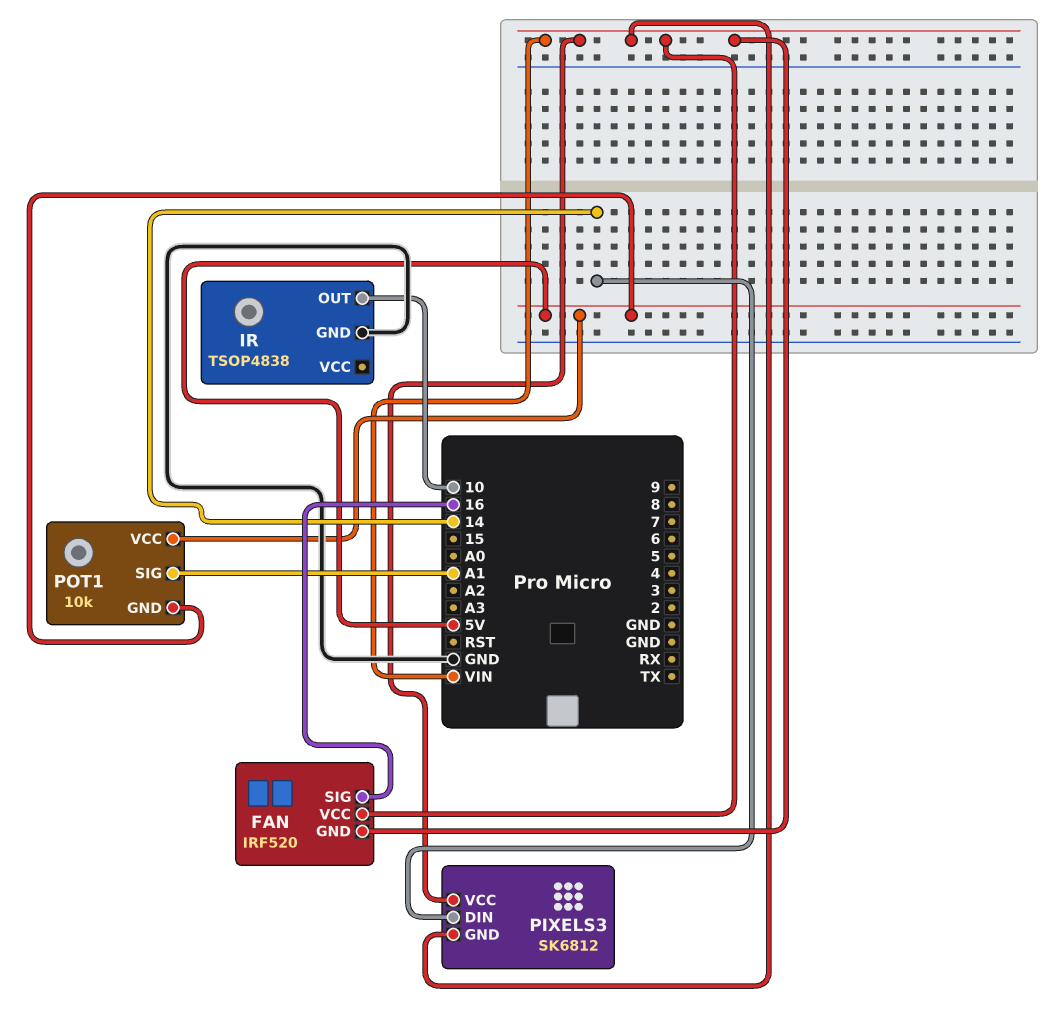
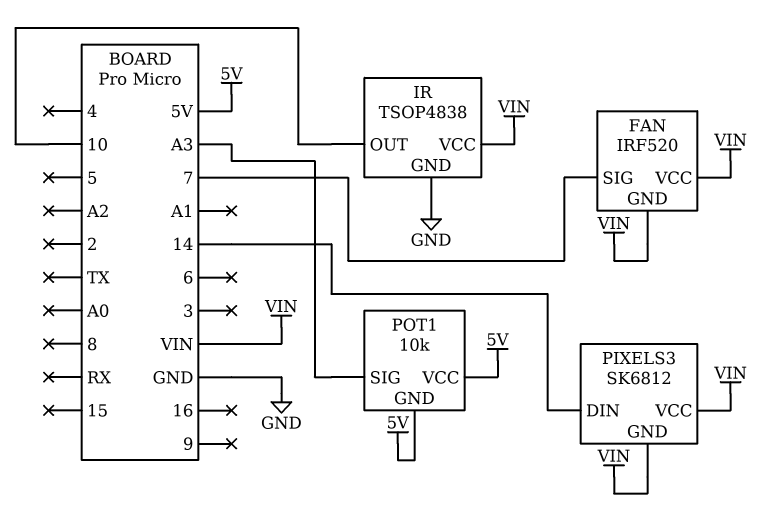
FAN pin SIG: 16 -> 7
IR pin VCC: none -> VIN
POT1 pin SIG: A1 -> A3

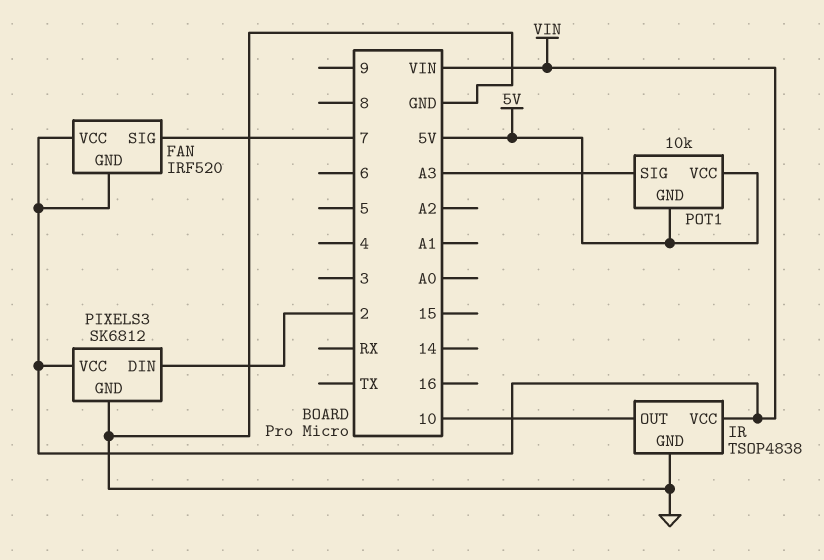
PIXELS3 pin DIN: 14 -> 2
PIXELS3 pin GND: VIN -> GND

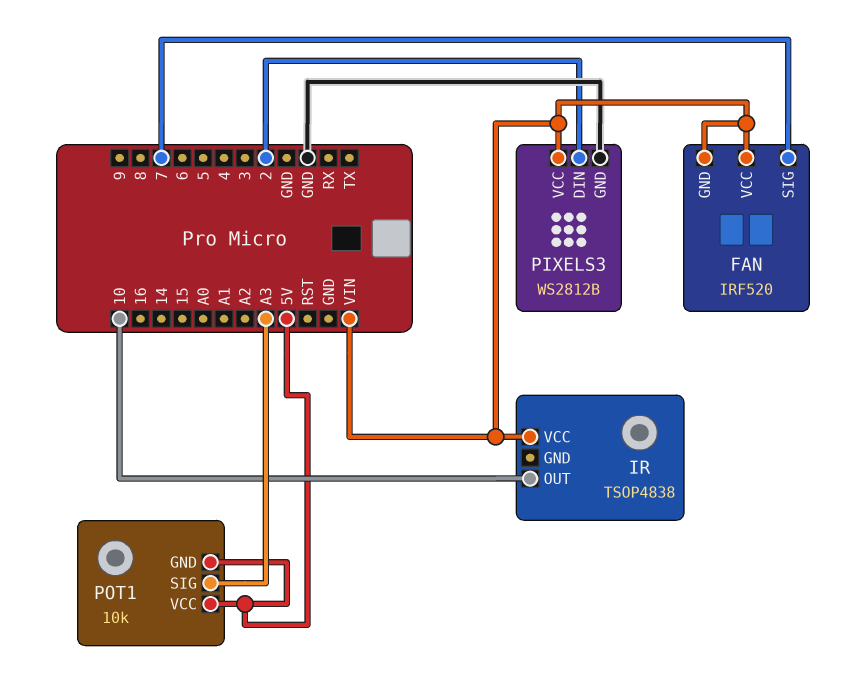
IR pin GND: GND -> none
PIXELS3: SK6812 -> WS2812B

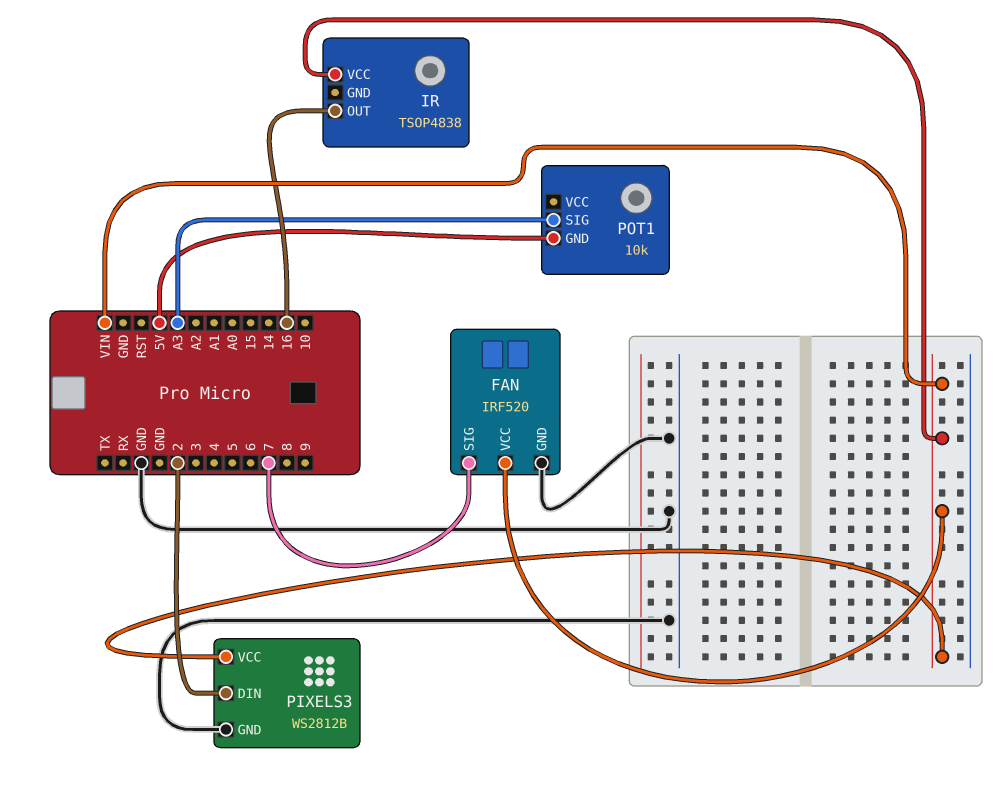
FAN pin GND: VIN -> GND
IR pin OUT: 10 -> 16
POT1 pin VCC: 5V -> none

